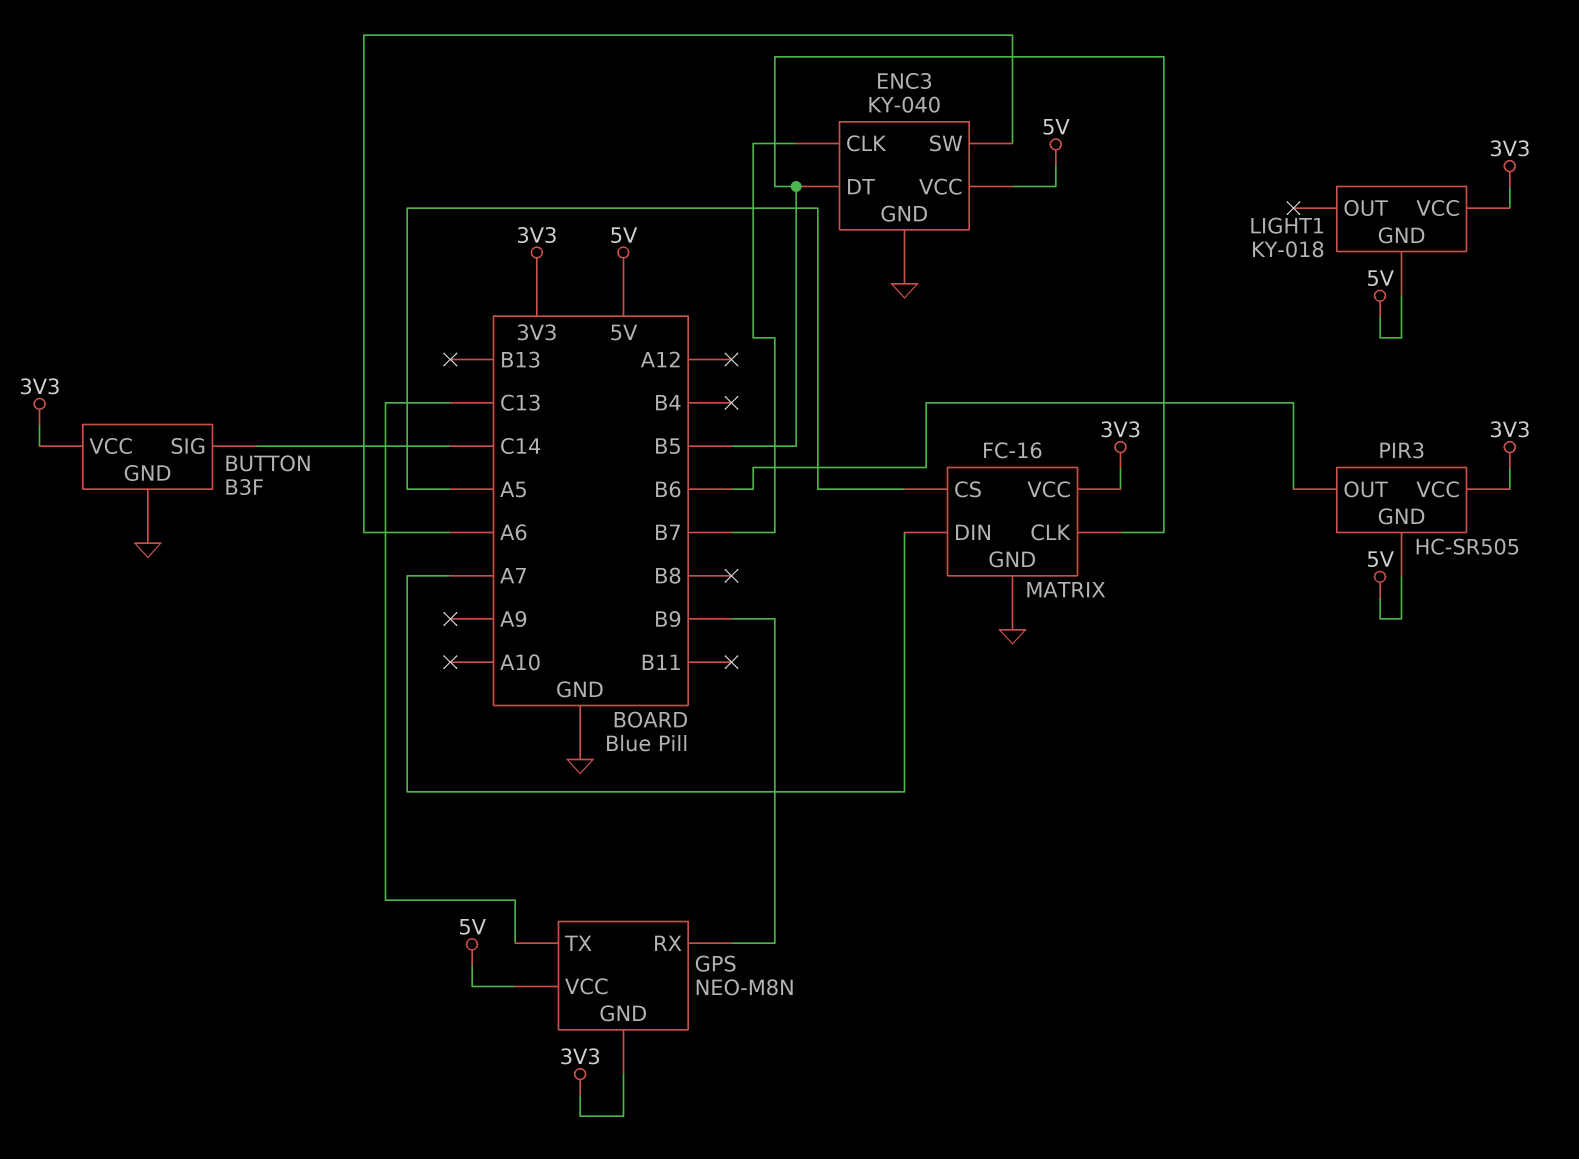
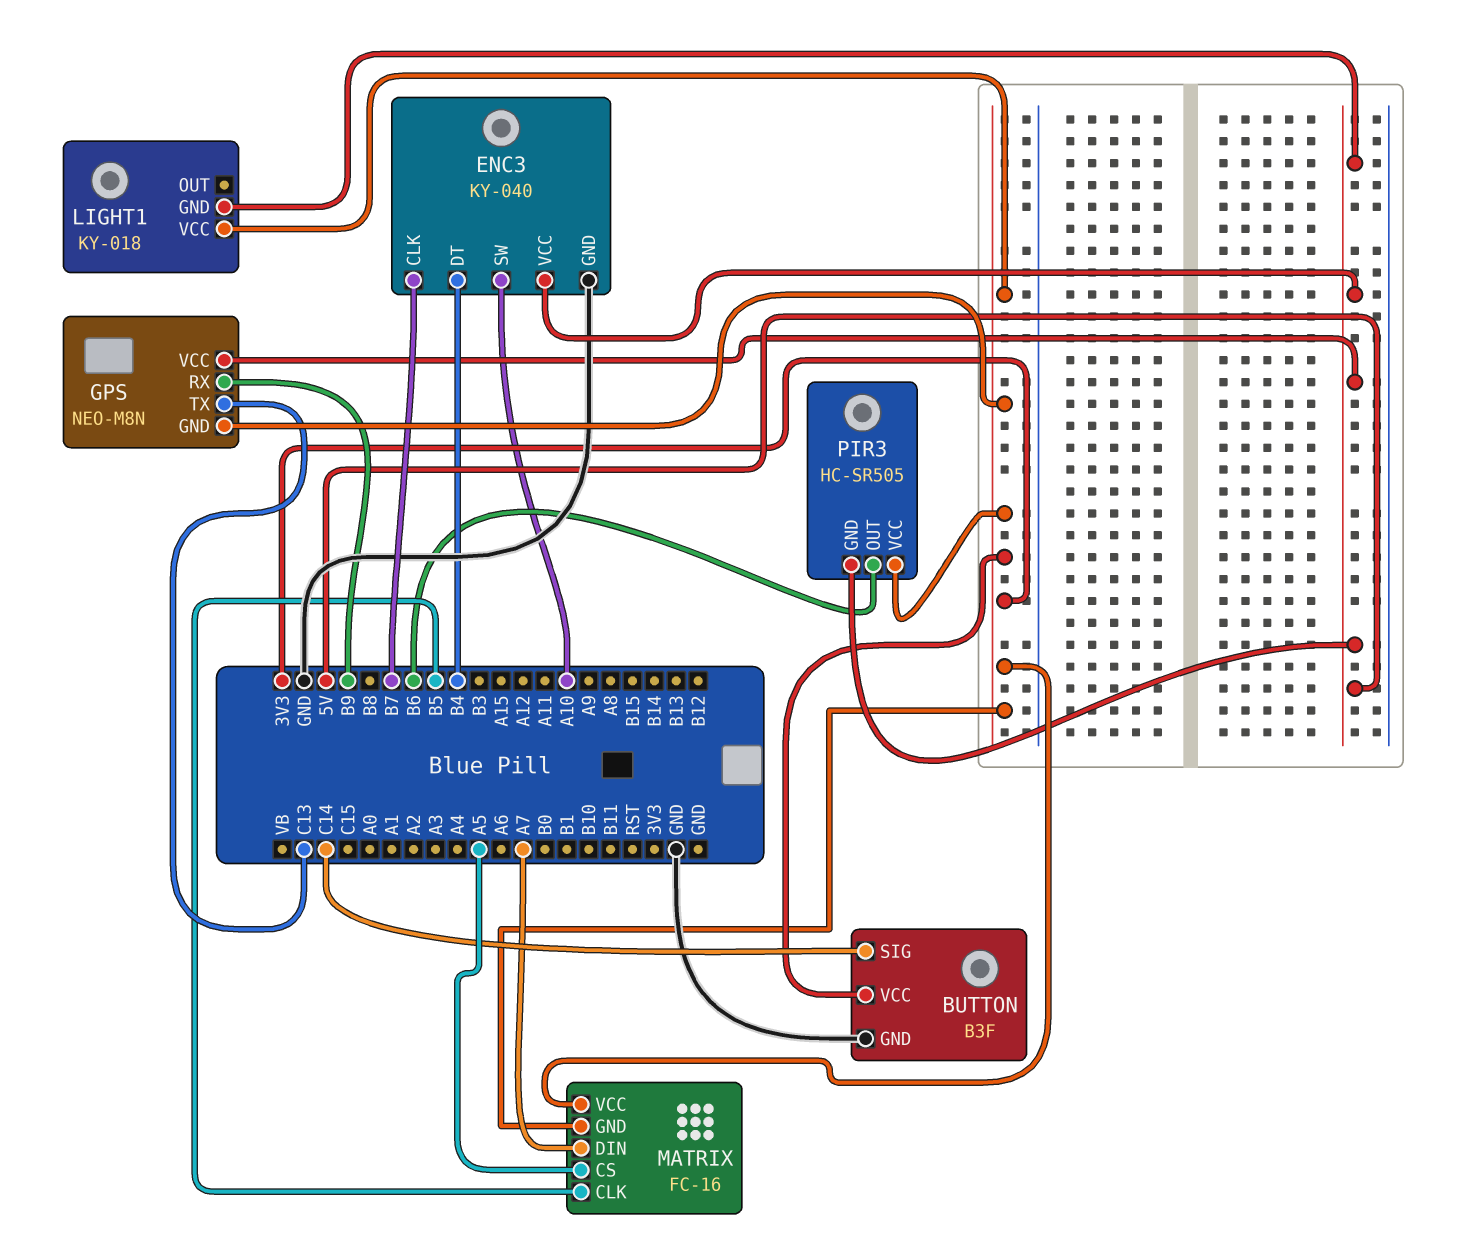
ENC3 pin DT: B5 -> B4
ENC3 pin SW: A6 -> A10
MATRIX pin GND: GND -> 3V3

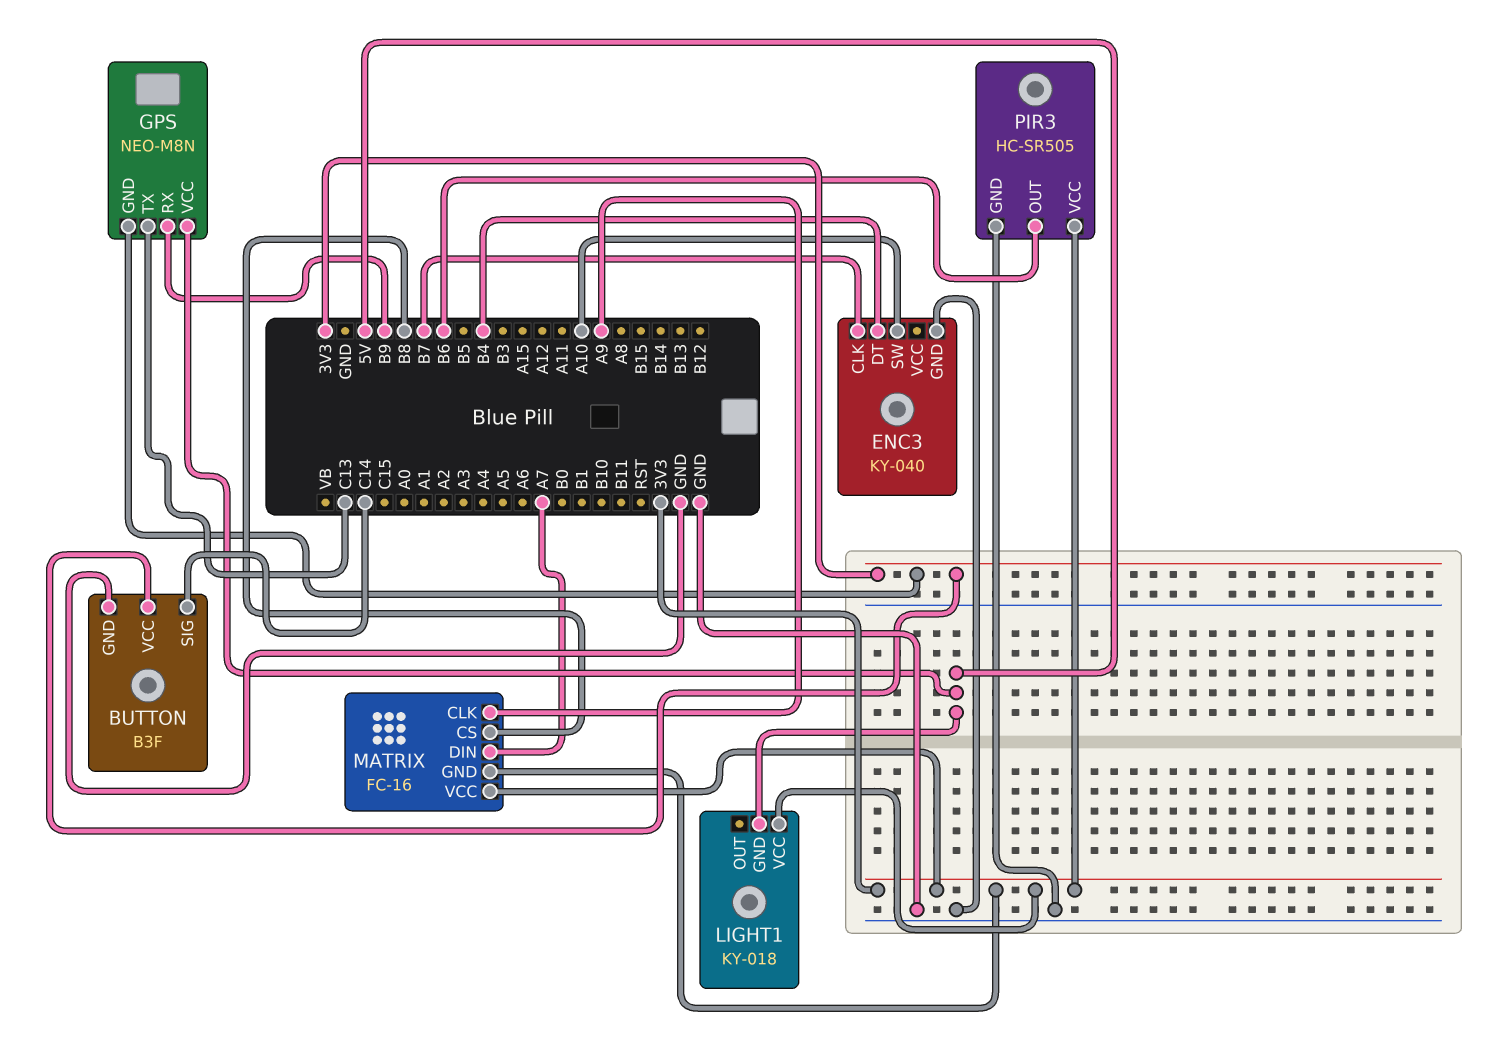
ENC3 pin VCC: 5V -> none
MATRIX pin CLK: B5 -> A9
MATRIX pin CS: A5 -> B8
PIR3 pin GND: 5V -> GND

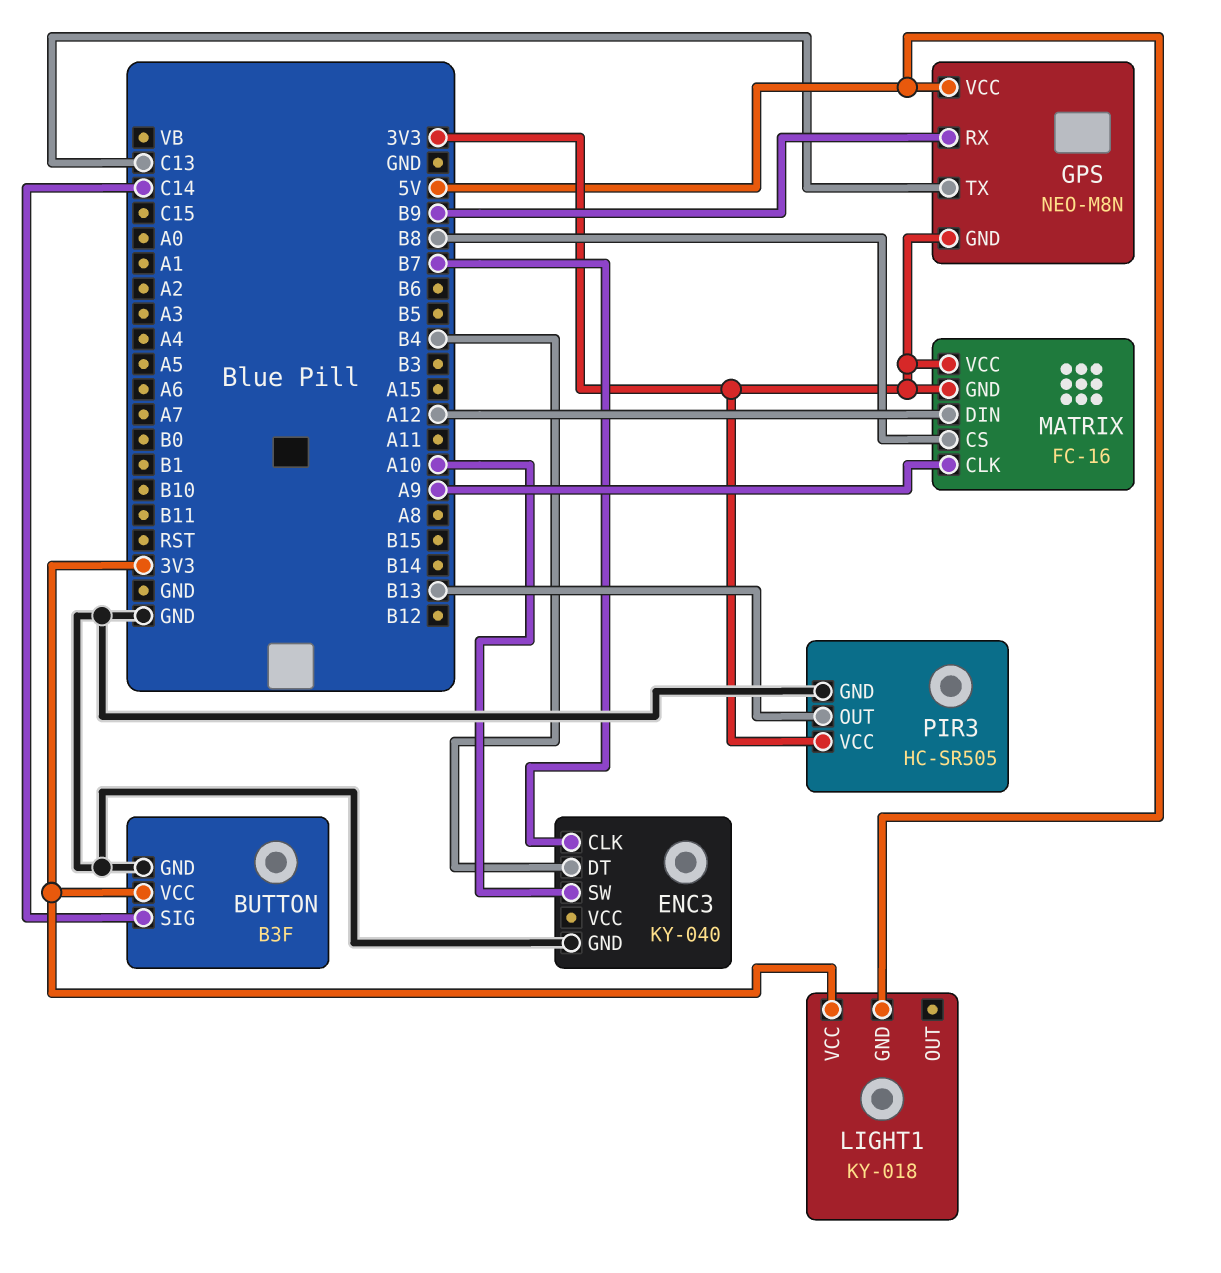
MATRIX pin DIN: A7 -> A12
PIR3 pin OUT: B6 -> B13

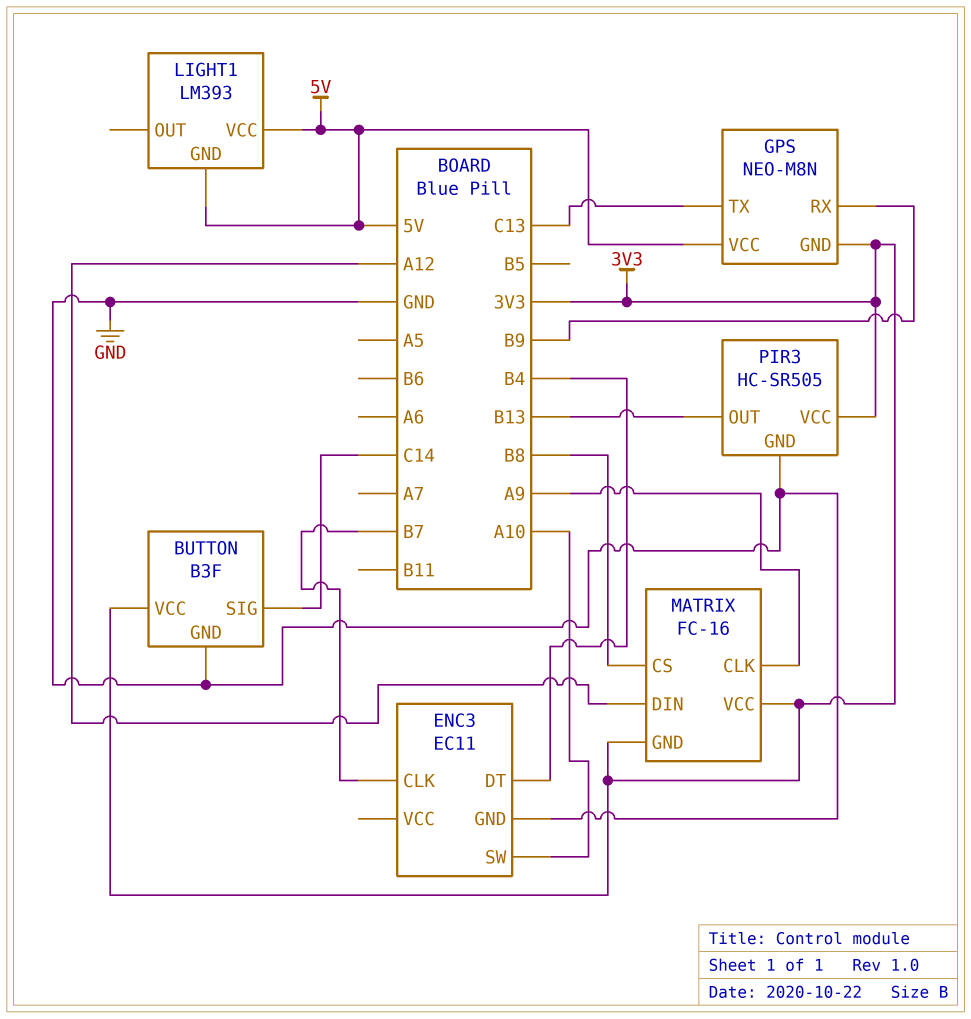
ENC3: KY-040 -> EC11
LIGHT1: KY-018 -> LM393
LIGHT1 pin VCC: 3V3 -> 5V

